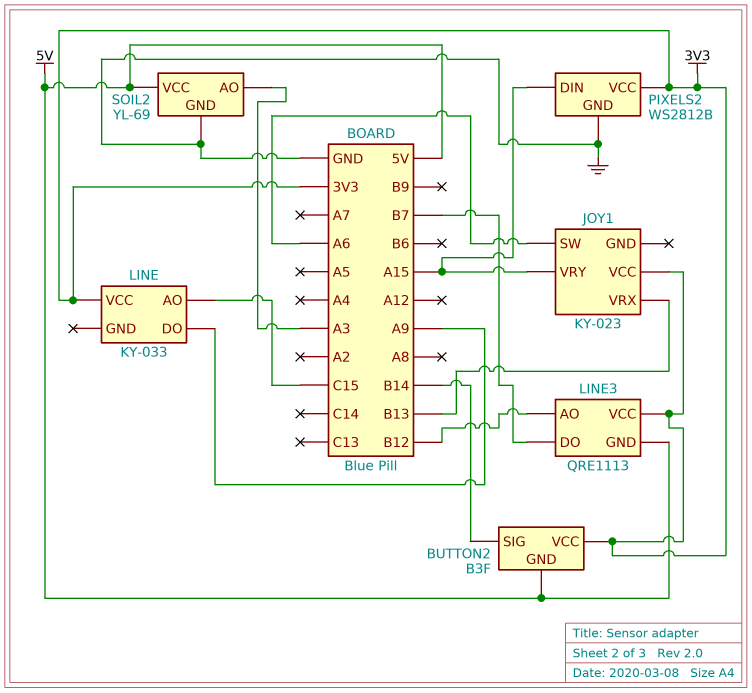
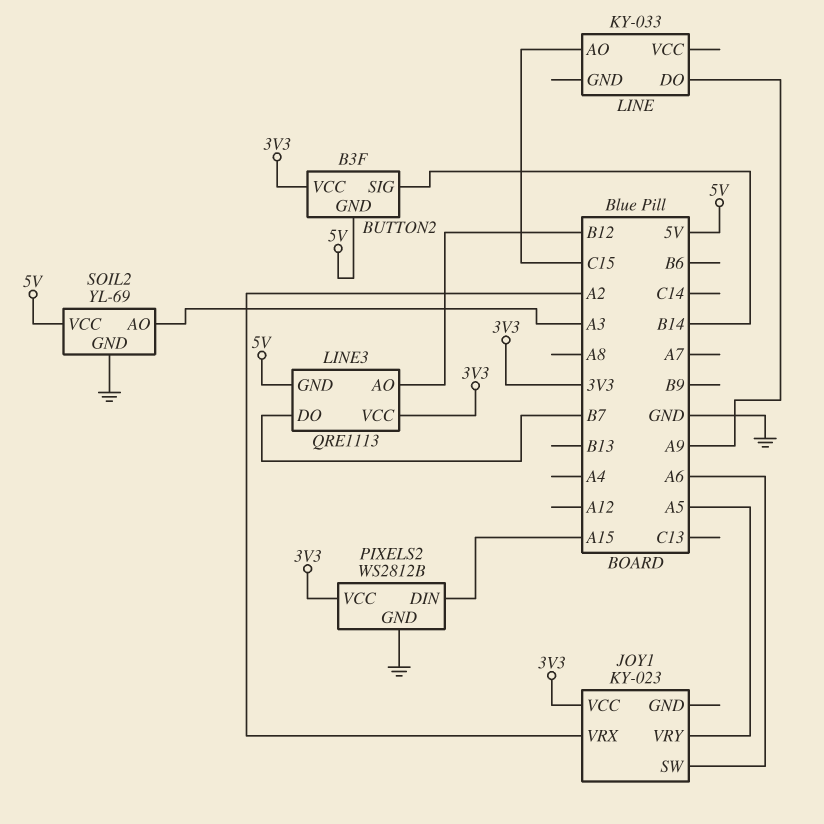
JOY1 pin VRX: B13 -> A2
JOY1 pin VRY: A15 -> A5
LINE pin VCC: 3V3 -> none

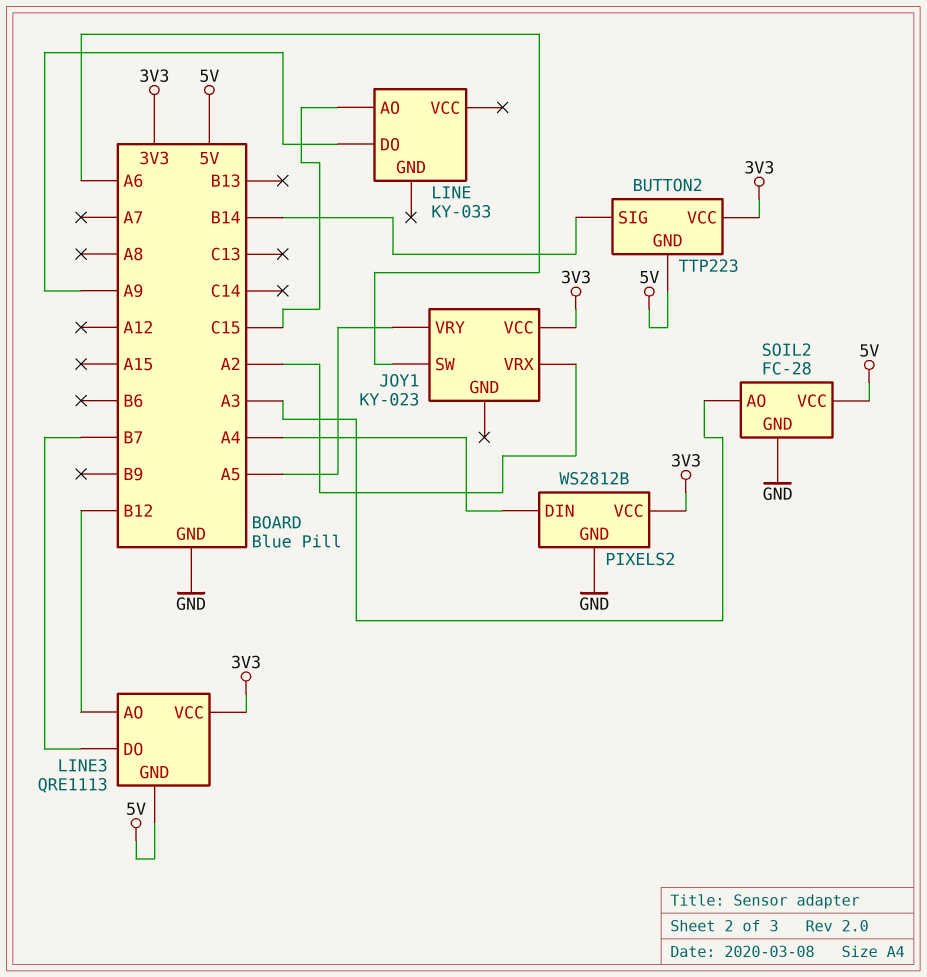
BUTTON2: B3F -> TTP223
PIXELS2 pin DIN: A15 -> A4
SOIL2: YL-69 -> FC-28

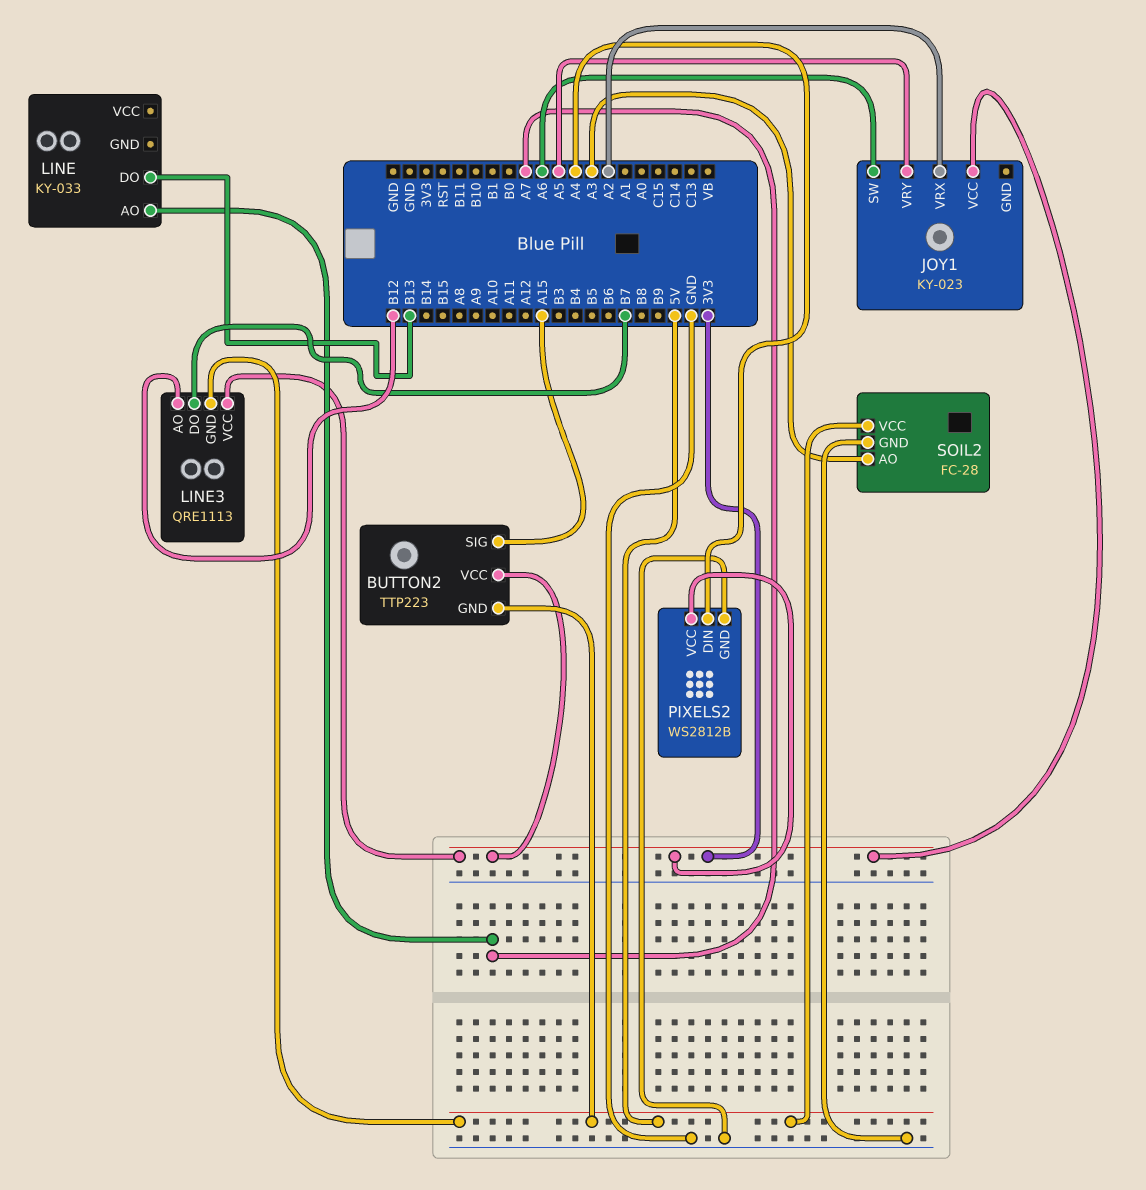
BUTTON2 pin SIG: B14 -> A15
LINE pin AO: C15 -> A7
LINE pin DO: A9 -> B13

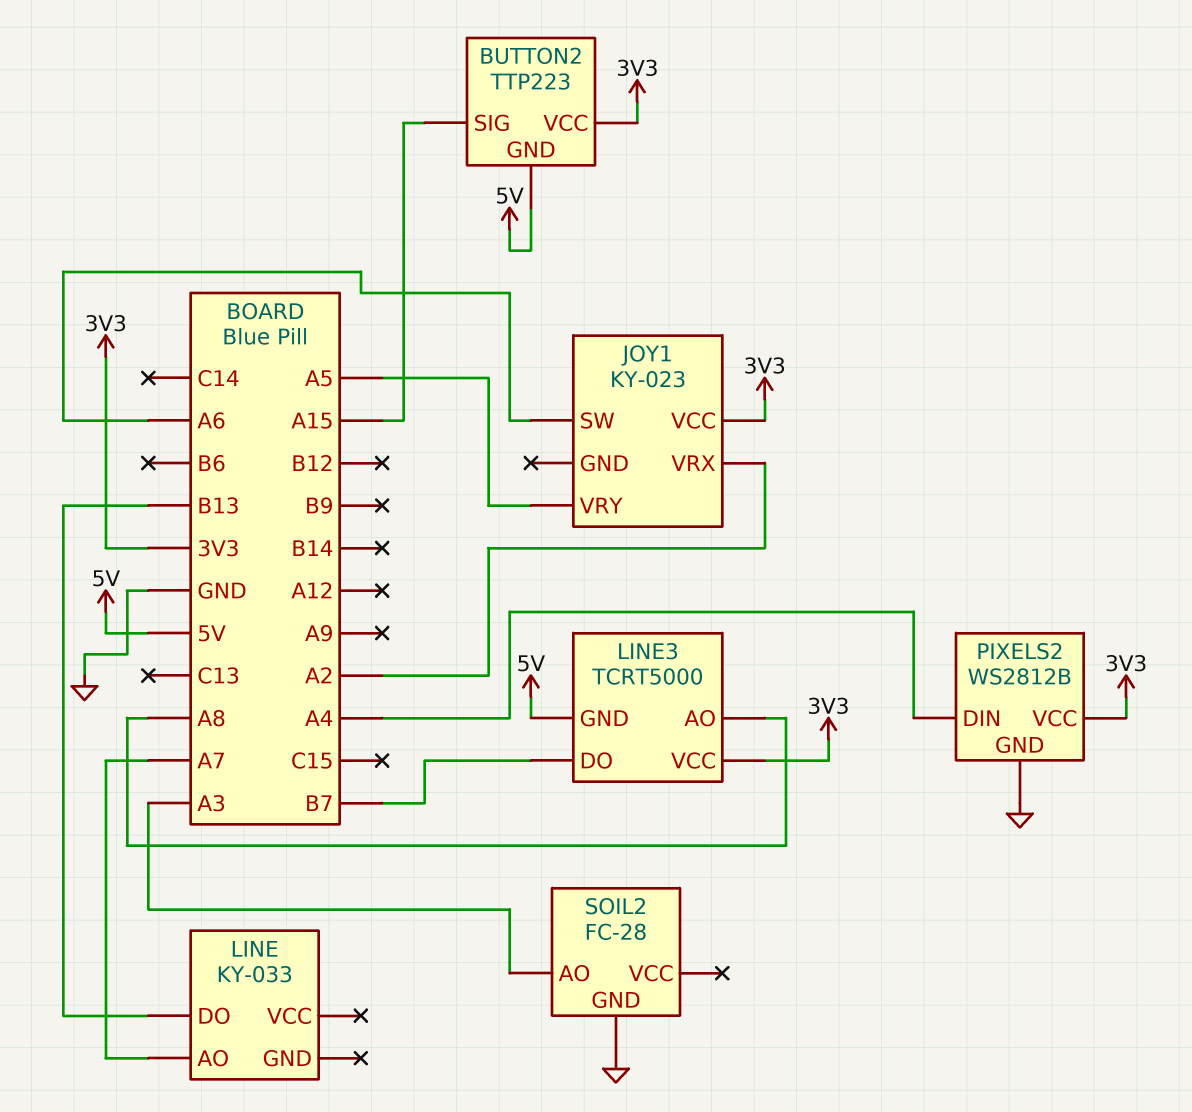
LINE3: QRE1113 -> TCRT5000
LINE3 pin AO: B12 -> A8
SOIL2 pin VCC: 5V -> none

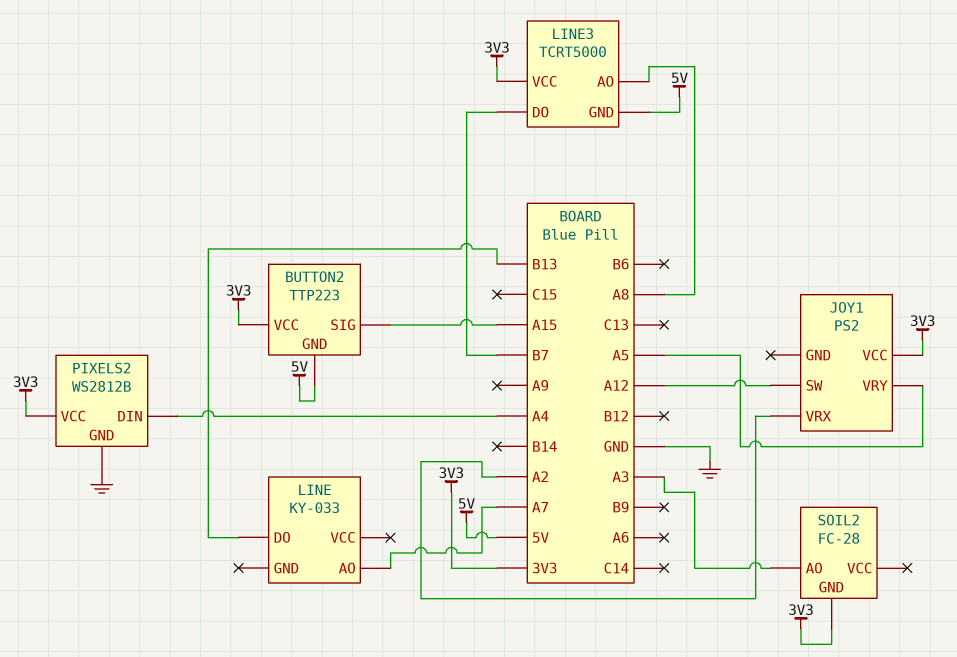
JOY1: KY-023 -> PS2
JOY1 pin SW: A6 -> A12
SOIL2 pin GND: GND -> 3V3

